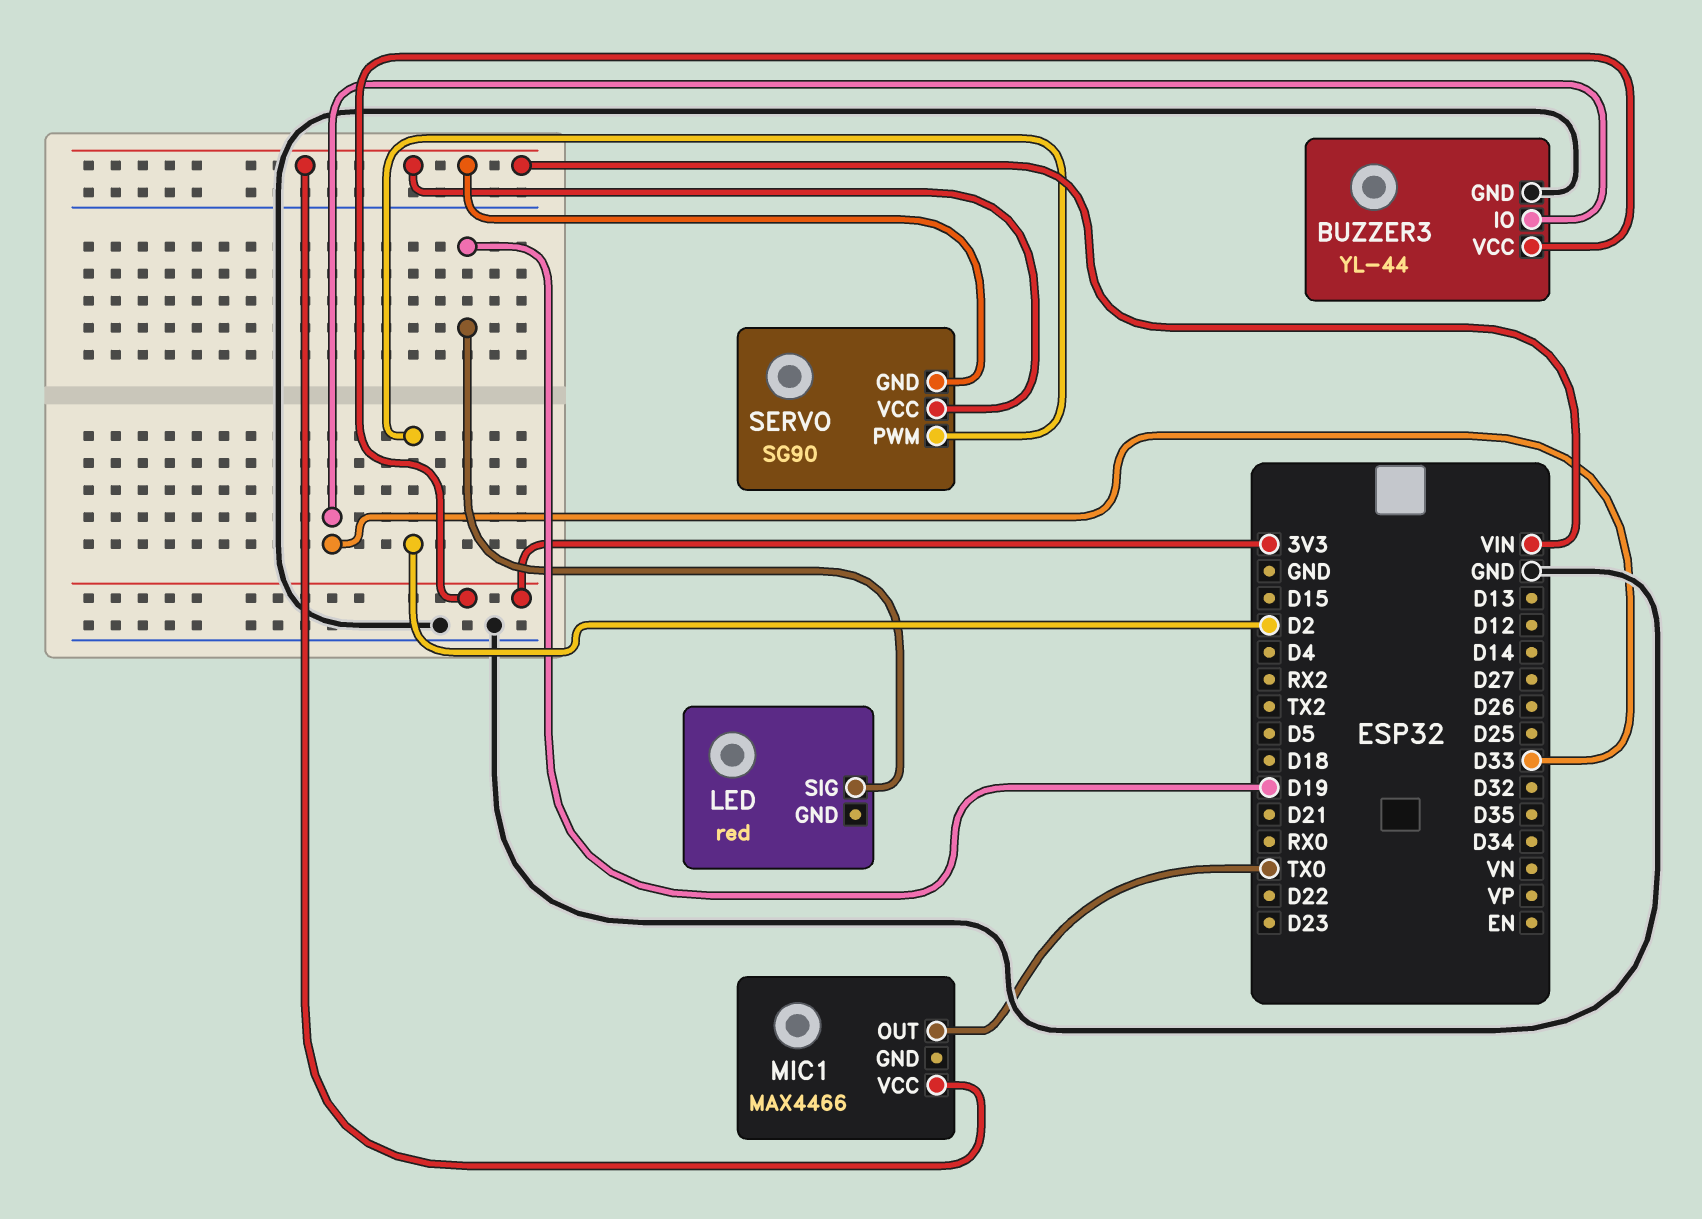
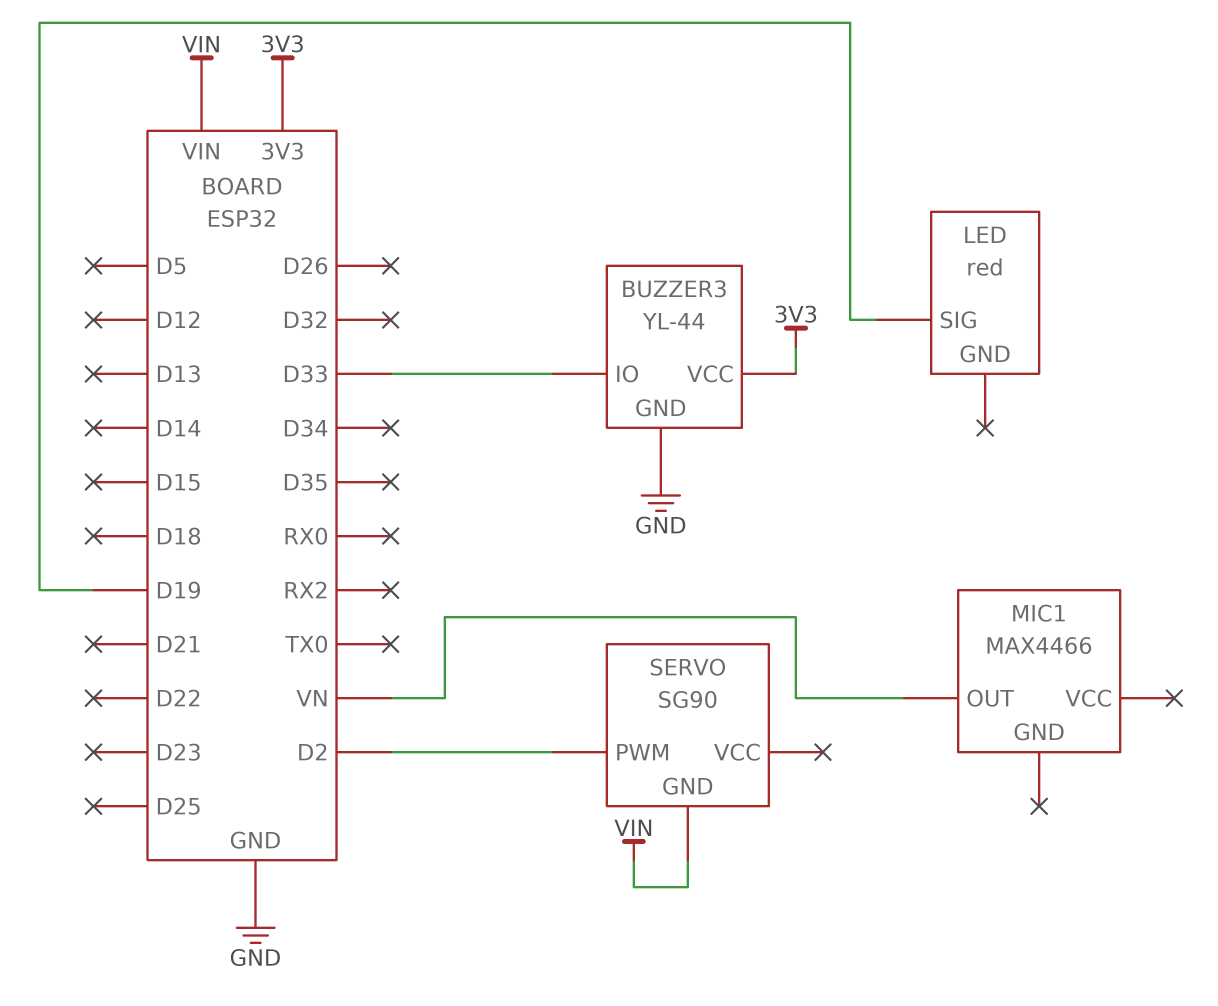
MIC1 pin OUT: TX0 -> VN
MIC1 pin VCC: VIN -> none
SERVO pin VCC: VIN -> none

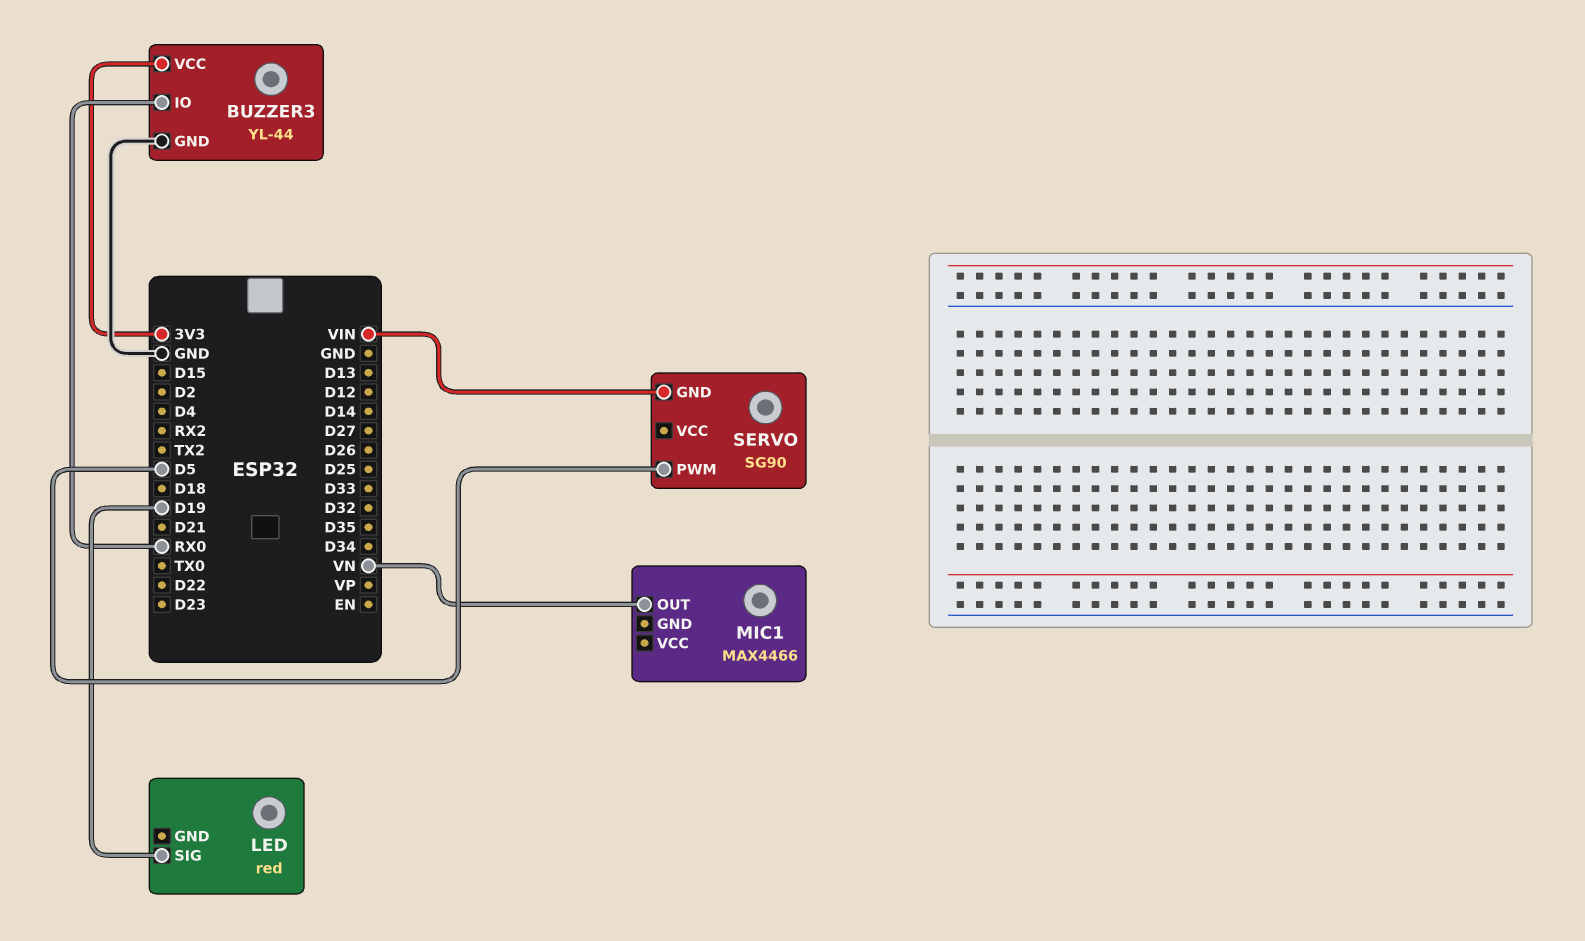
BUZZER3 pin IO: D33 -> RX0
SERVO pin PWM: D2 -> D5

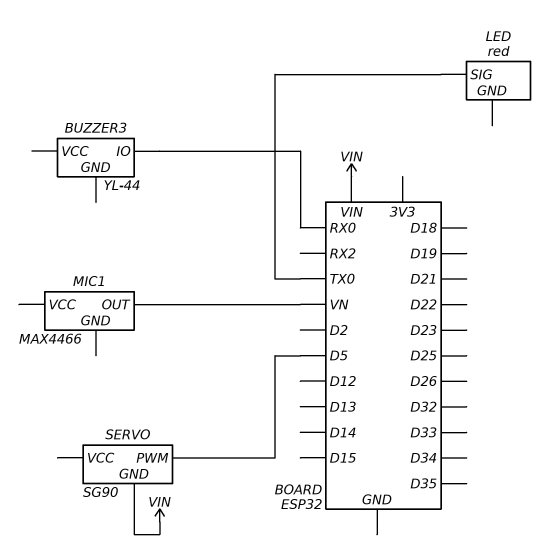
BUZZER3 pin GND: GND -> none
BUZZER3 pin VCC: 3V3 -> none
LED pin SIG: D19 -> TX0

